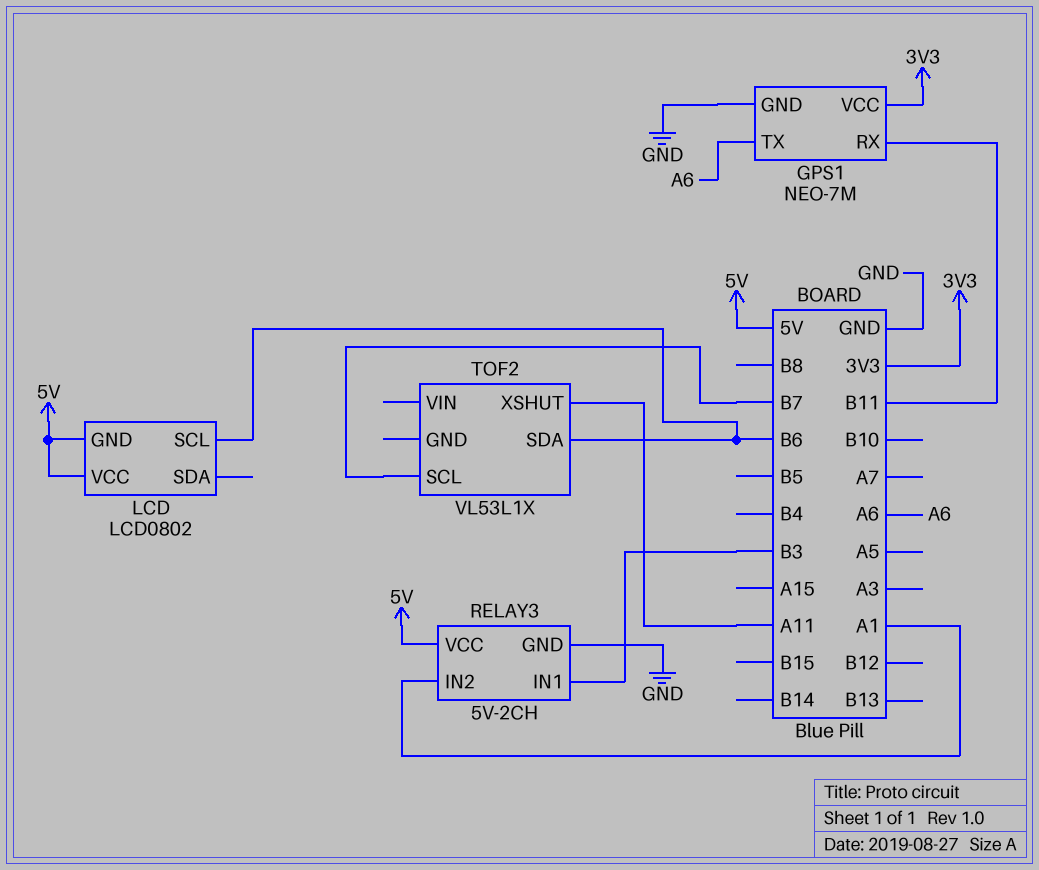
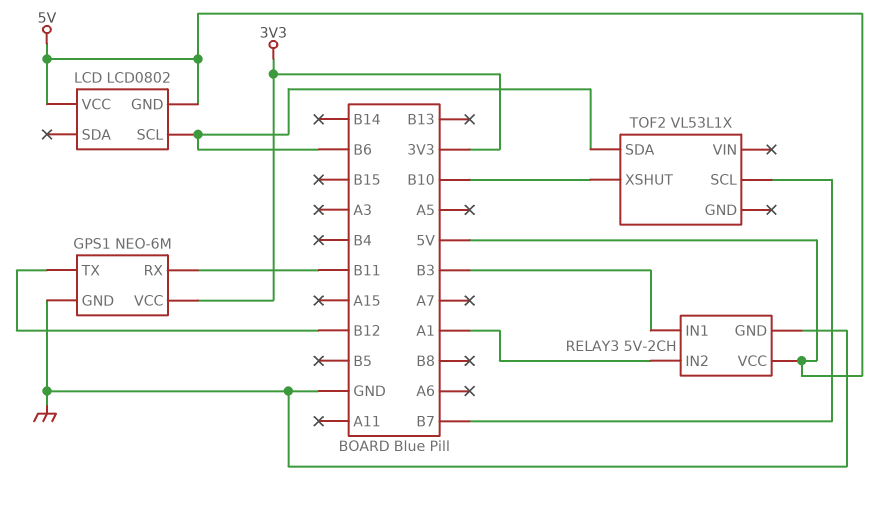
GPS1: NEO-7M -> NEO-6M
GPS1 pin TX: A6 -> B12
TOF2 pin XSHUT: A11 -> B10

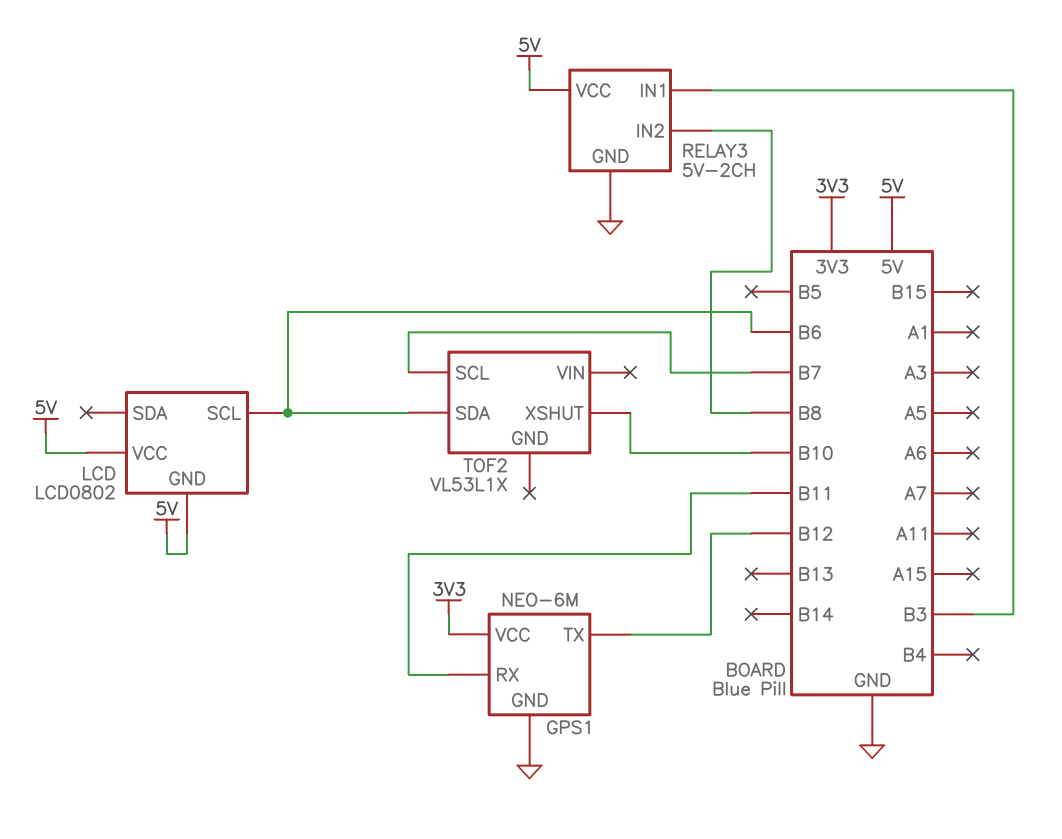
RELAY3 pin IN2: A1 -> B8

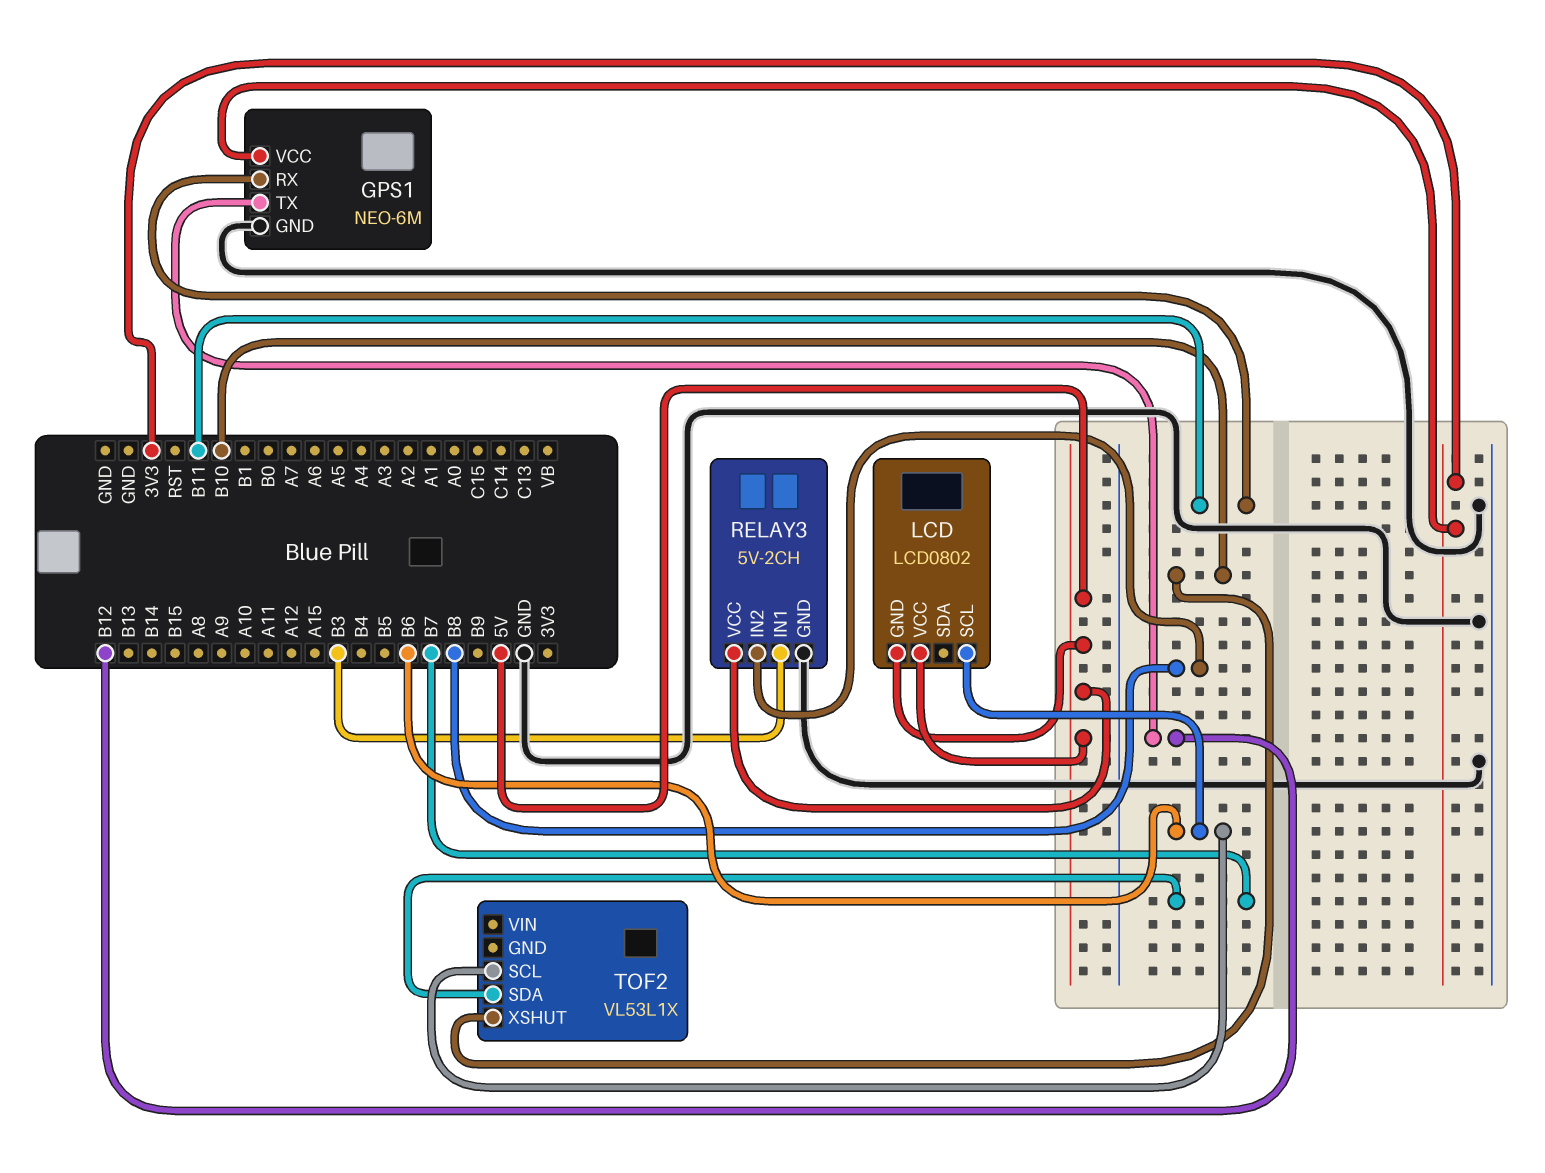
TOF2 pin SCL: B7 -> B6
TOF2 pin SDA: B6 -> B7

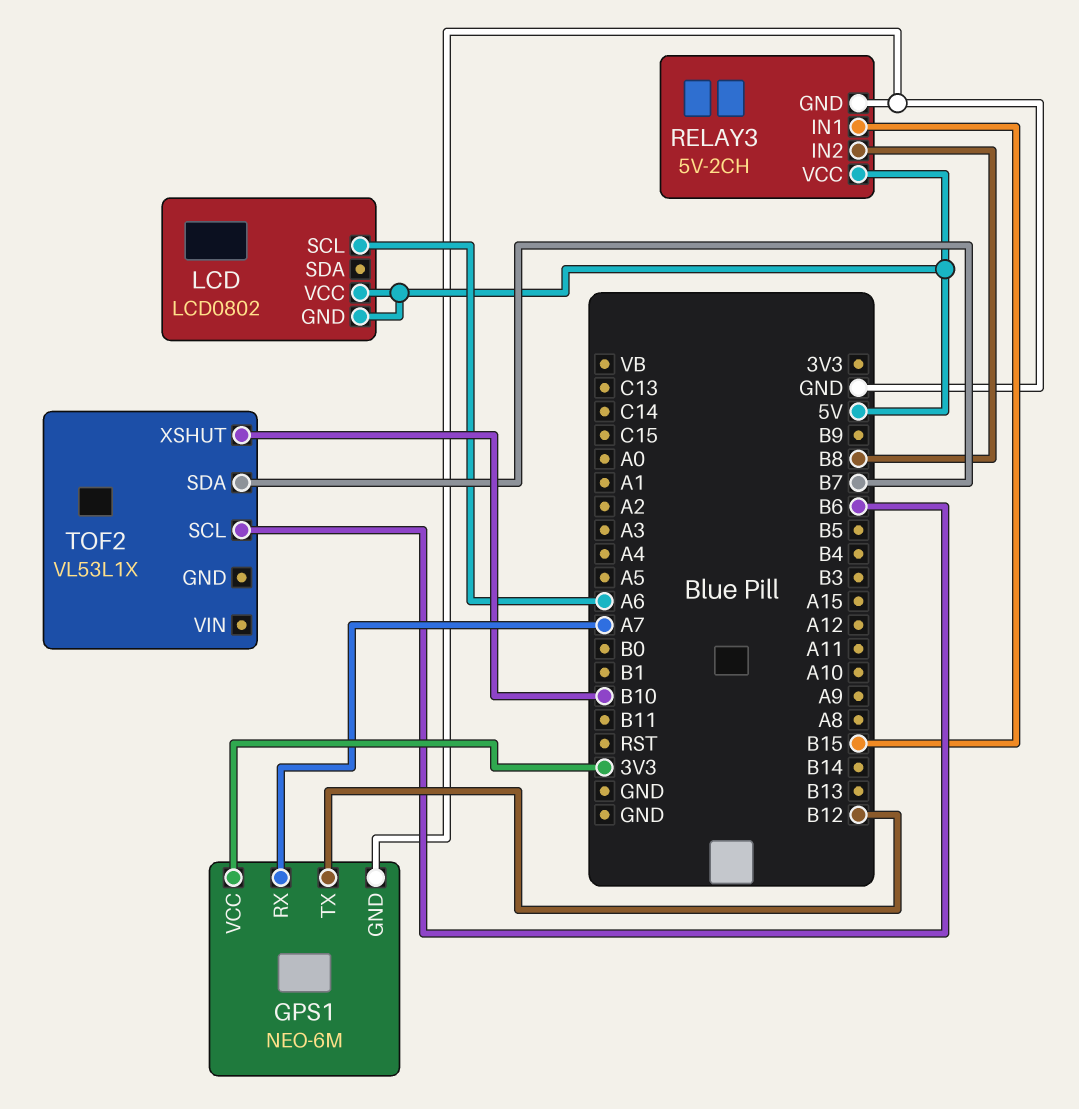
GPS1 pin RX: B11 -> A7
LCD pin SCL: B6 -> A6
RELAY3 pin IN1: B3 -> B15

